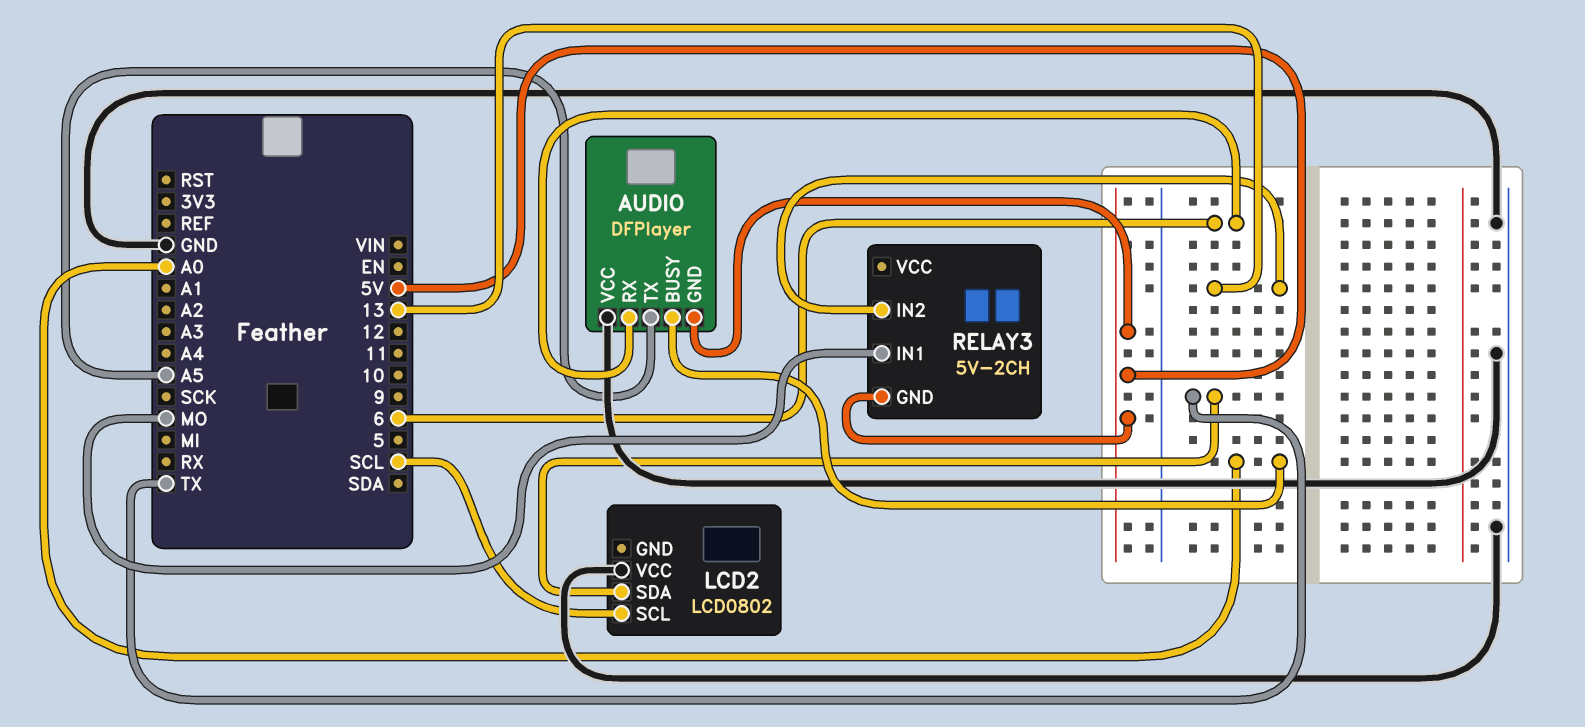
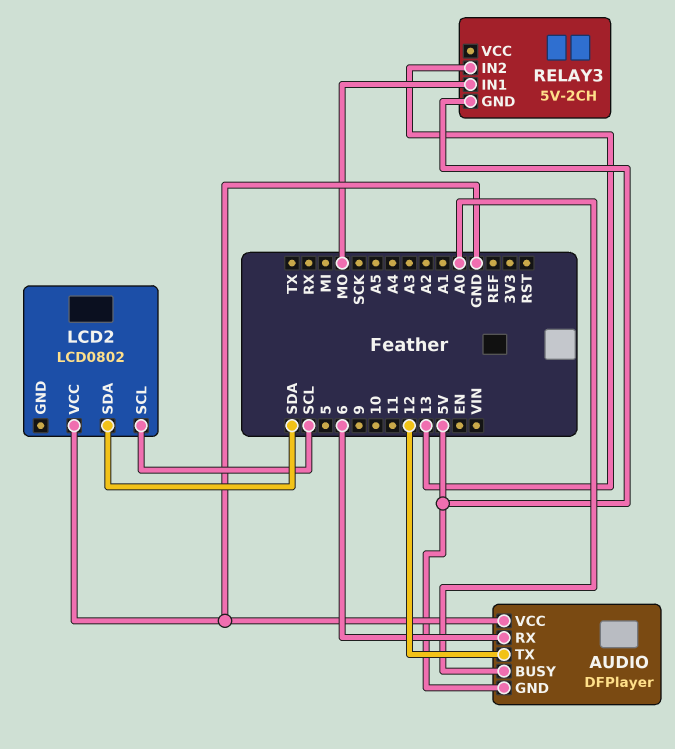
AUDIO pin TX: A5 -> 12
LCD2 pin SDA: TX -> SDA

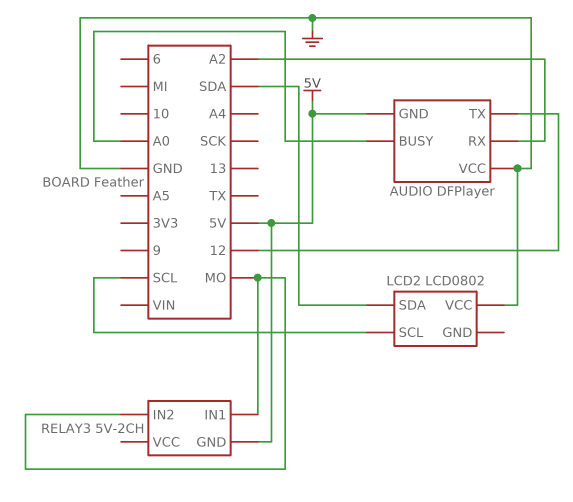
AUDIO pin RX: 6 -> A2
RELAY3 pin IN2: 13 -> MO

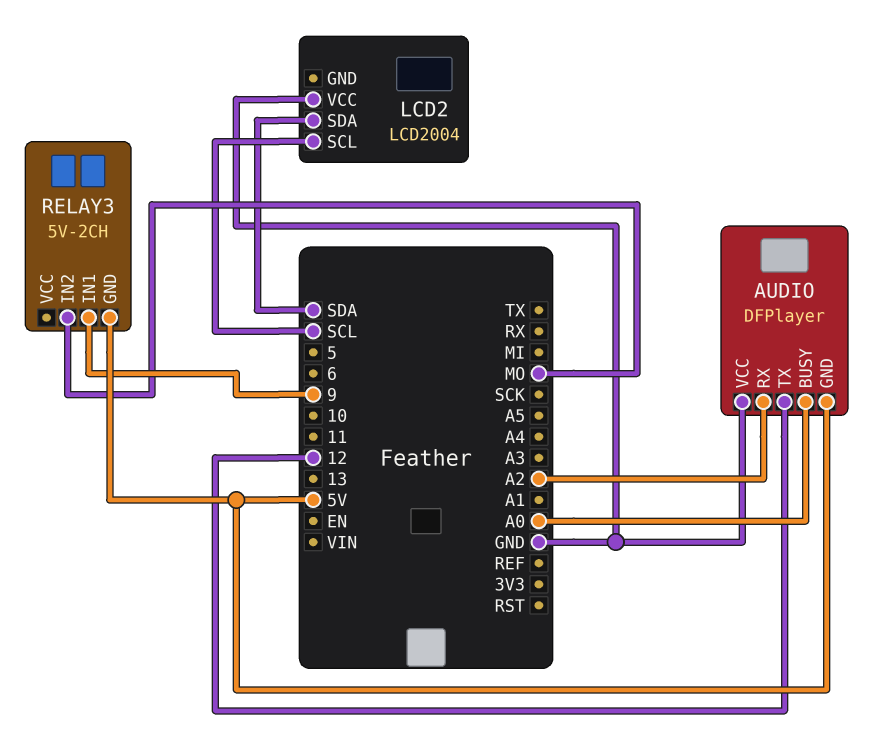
LCD2: LCD0802 -> LCD2004
RELAY3 pin IN1: MO -> 9

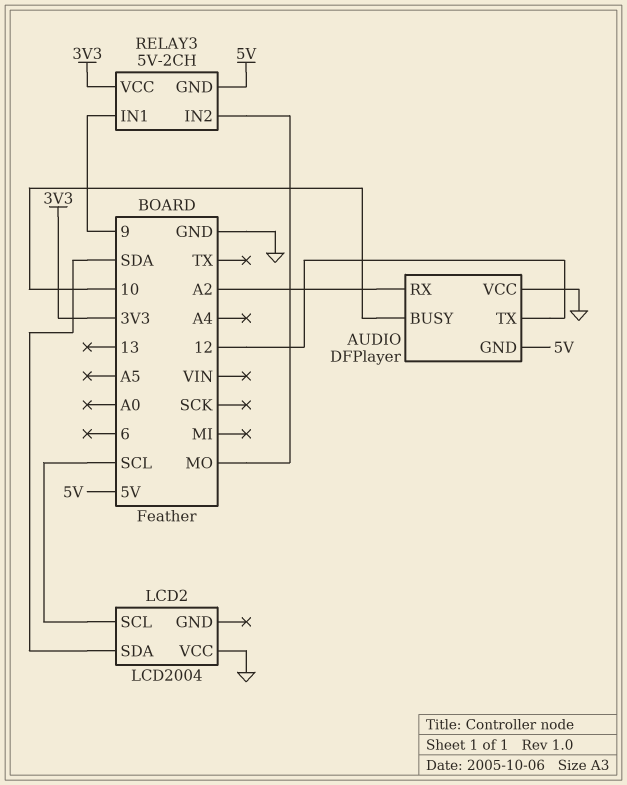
AUDIO pin BUSY: A0 -> 10
RELAY3 pin VCC: none -> 3V3

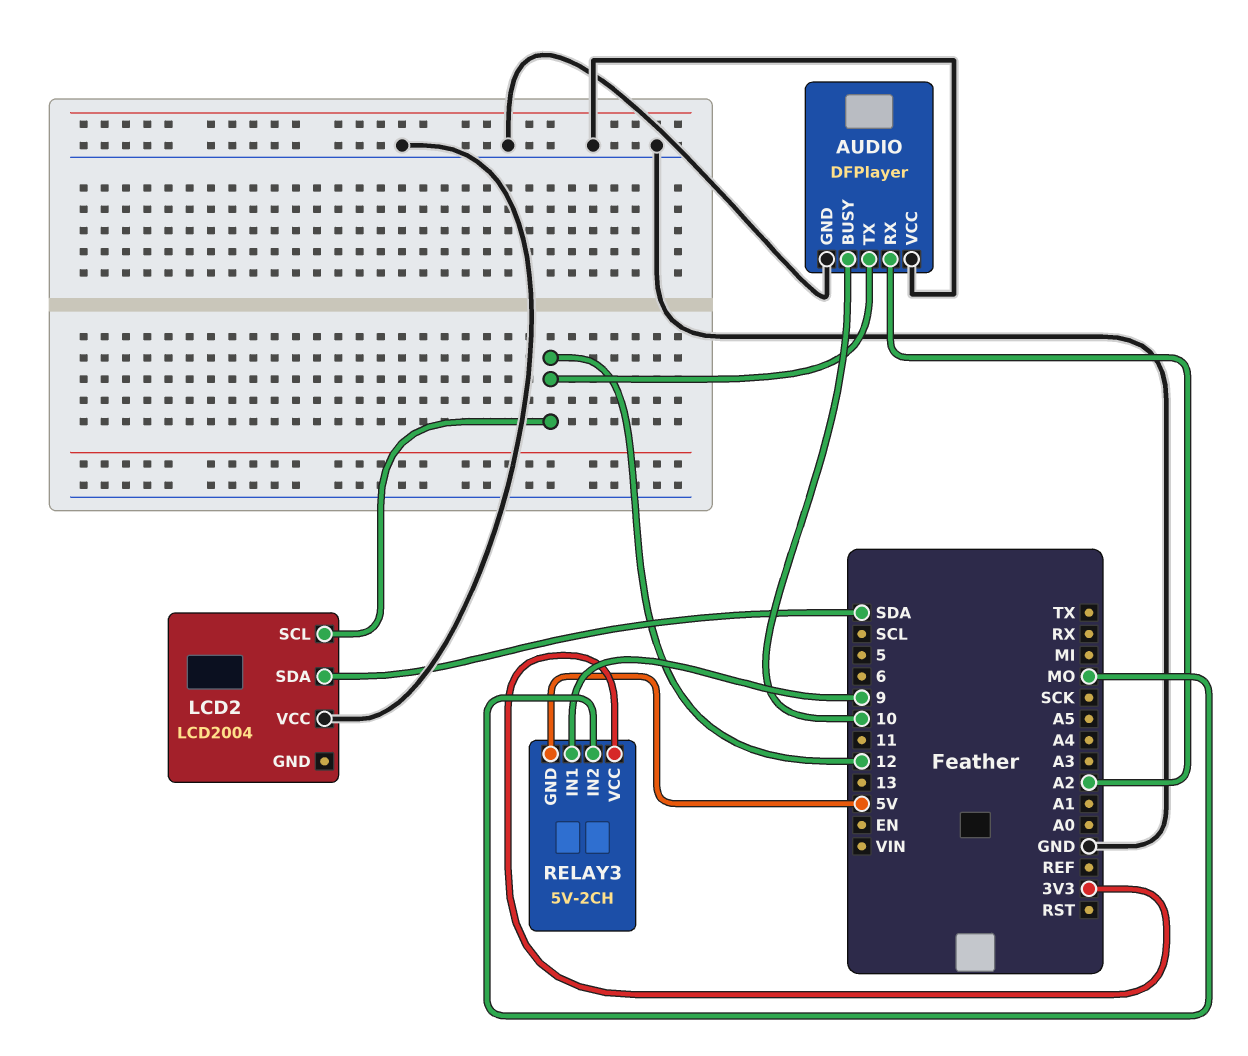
AUDIO pin GND: 5V -> GND
LCD2 pin SCL: SCL -> 12

